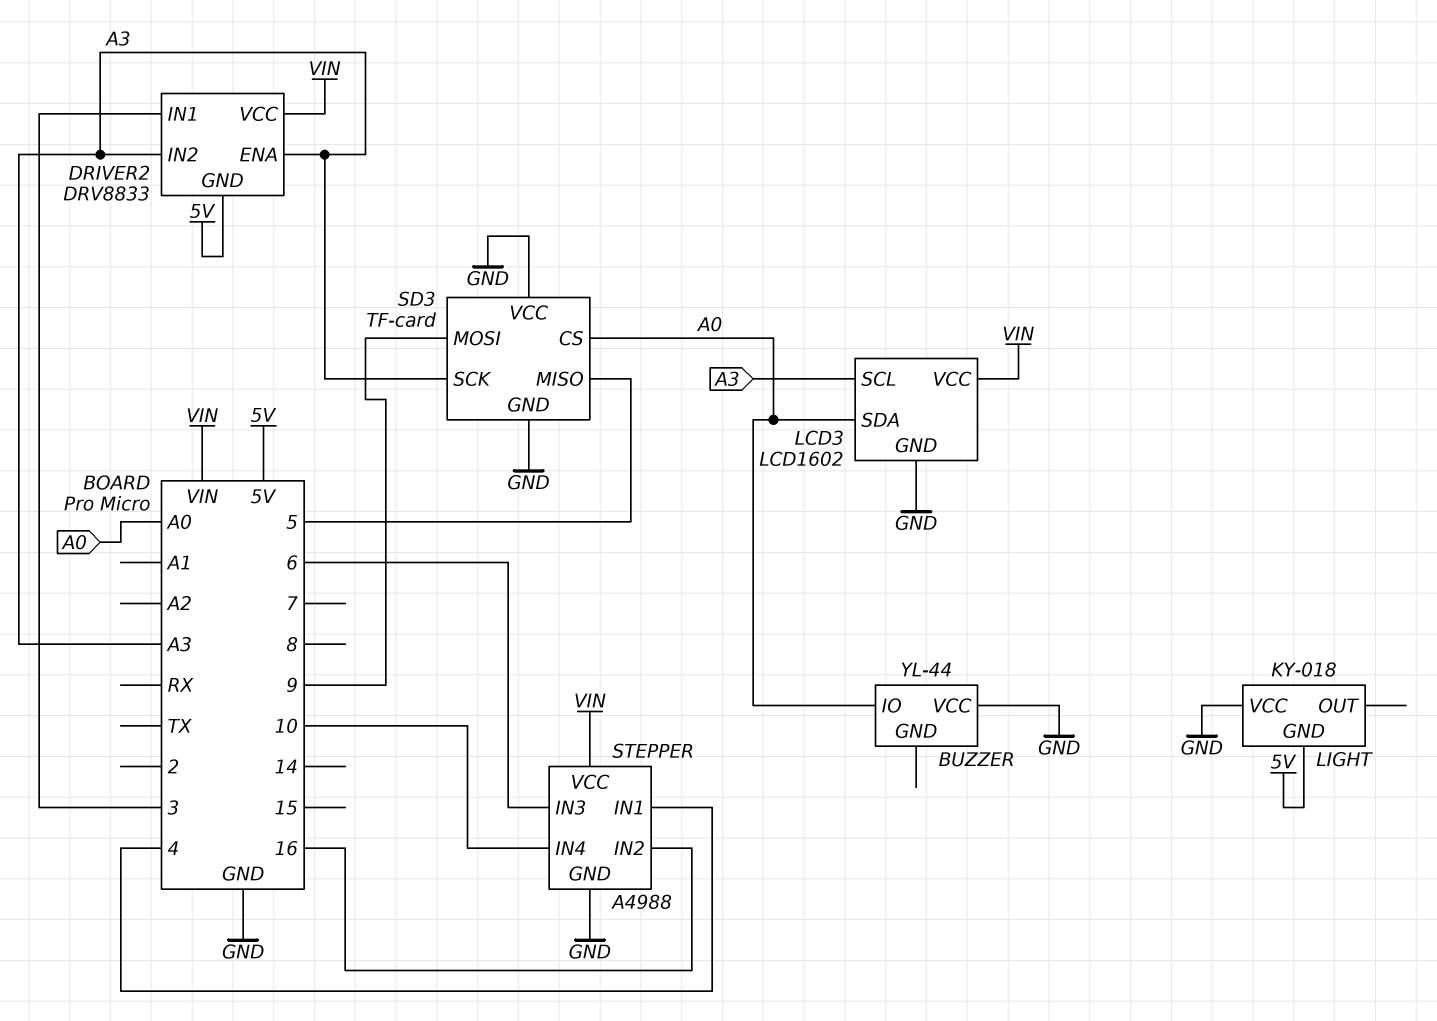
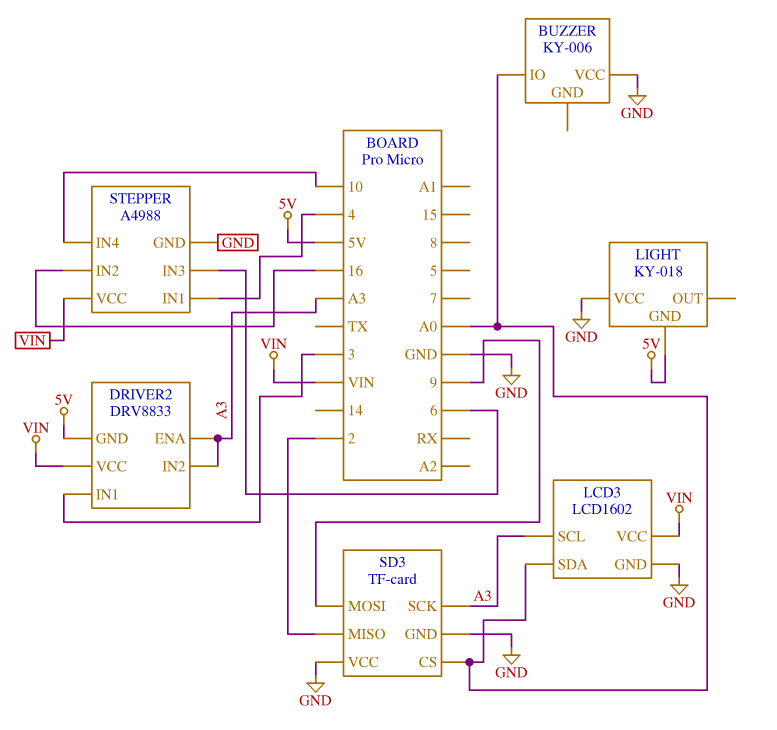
BUZZER: YL-44 -> KY-006
SD3 pin MISO: 5 -> 2

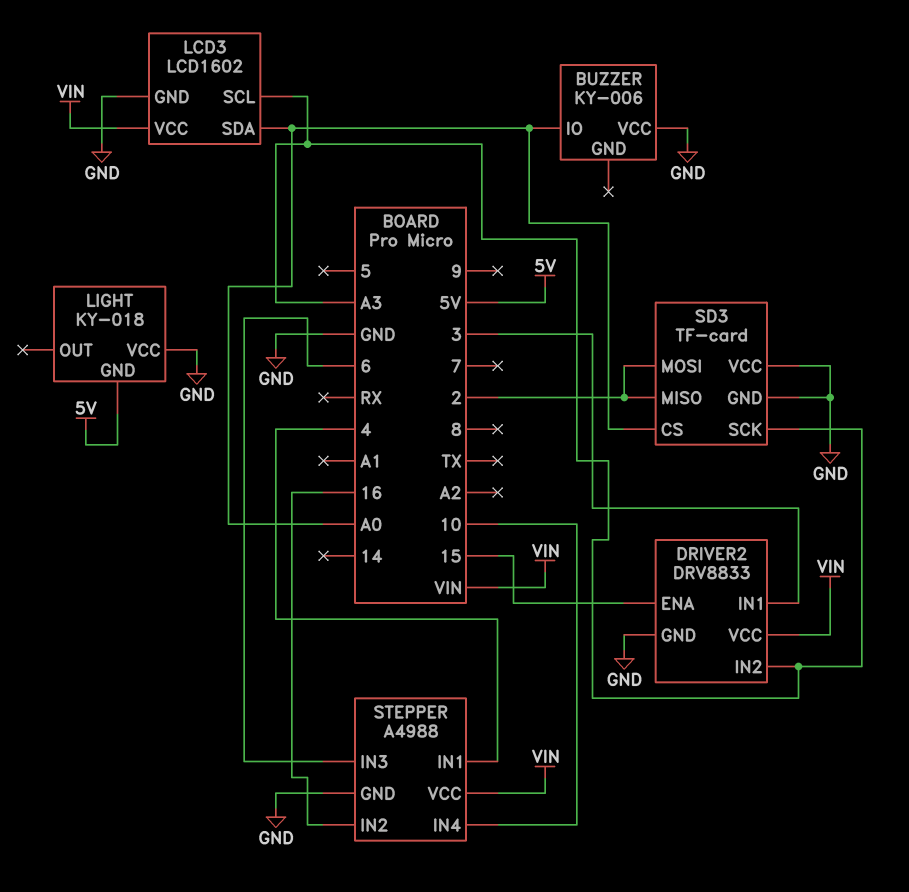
DRIVER2 pin ENA: A3 -> 15
DRIVER2 pin GND: 5V -> GND
SD3 pin MOSI: 9 -> 2

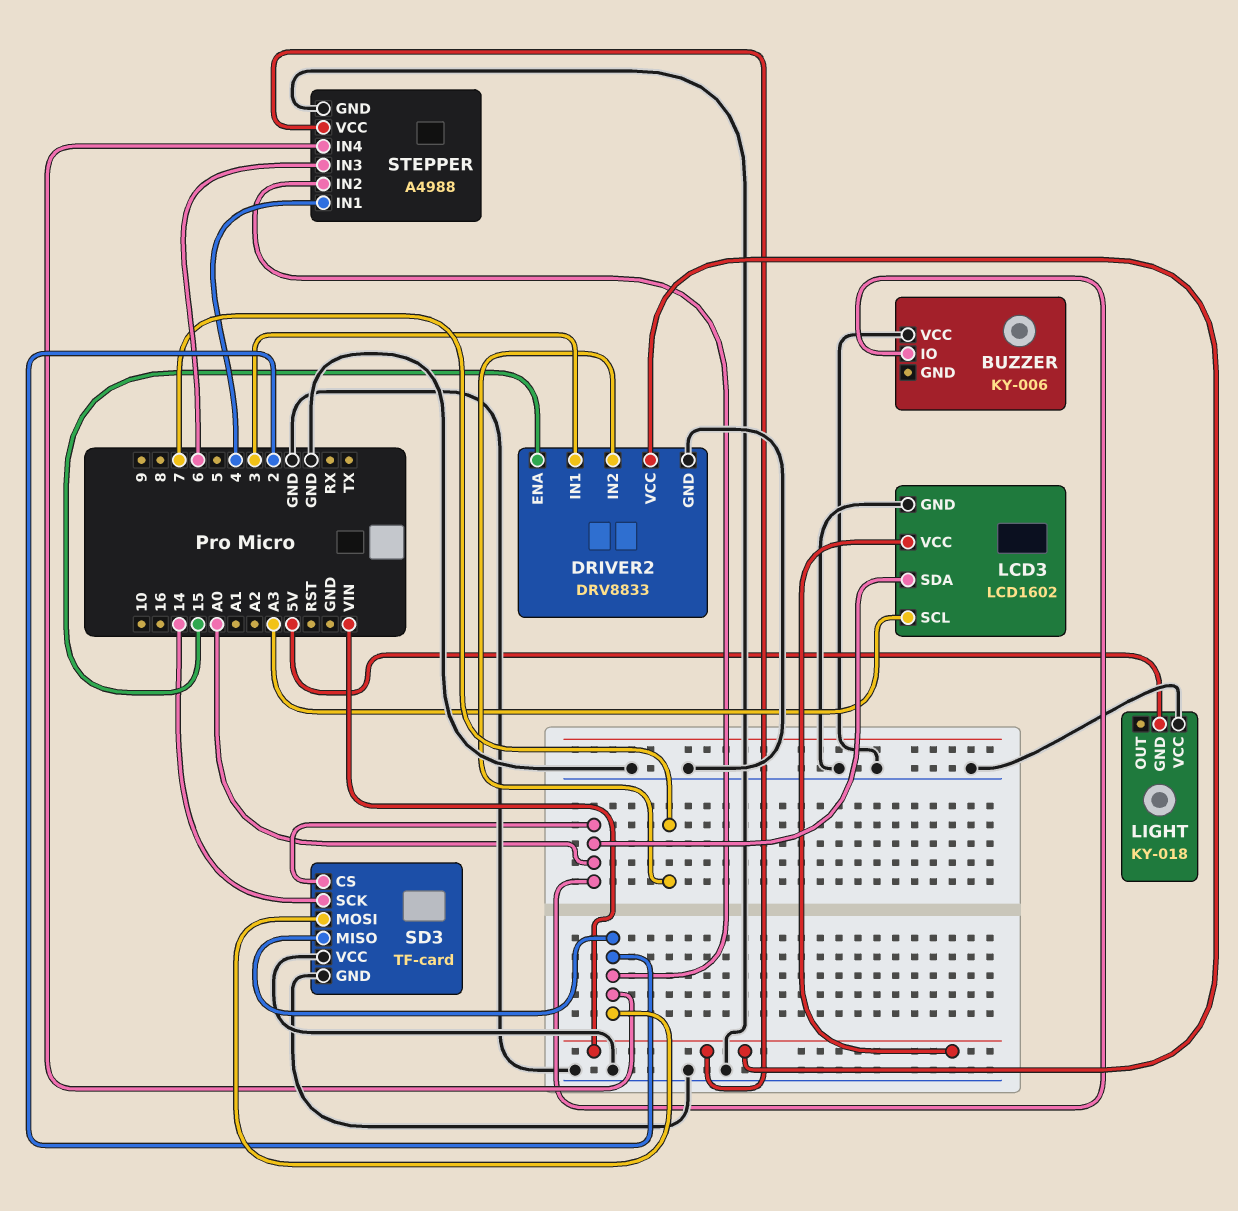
DRIVER2 pin IN2: A3 -> 7
SD3 pin SCK: A3 -> 14
STEPPER pin IN2: 16 -> 2
STEPPER pin IN4: 10 -> 2

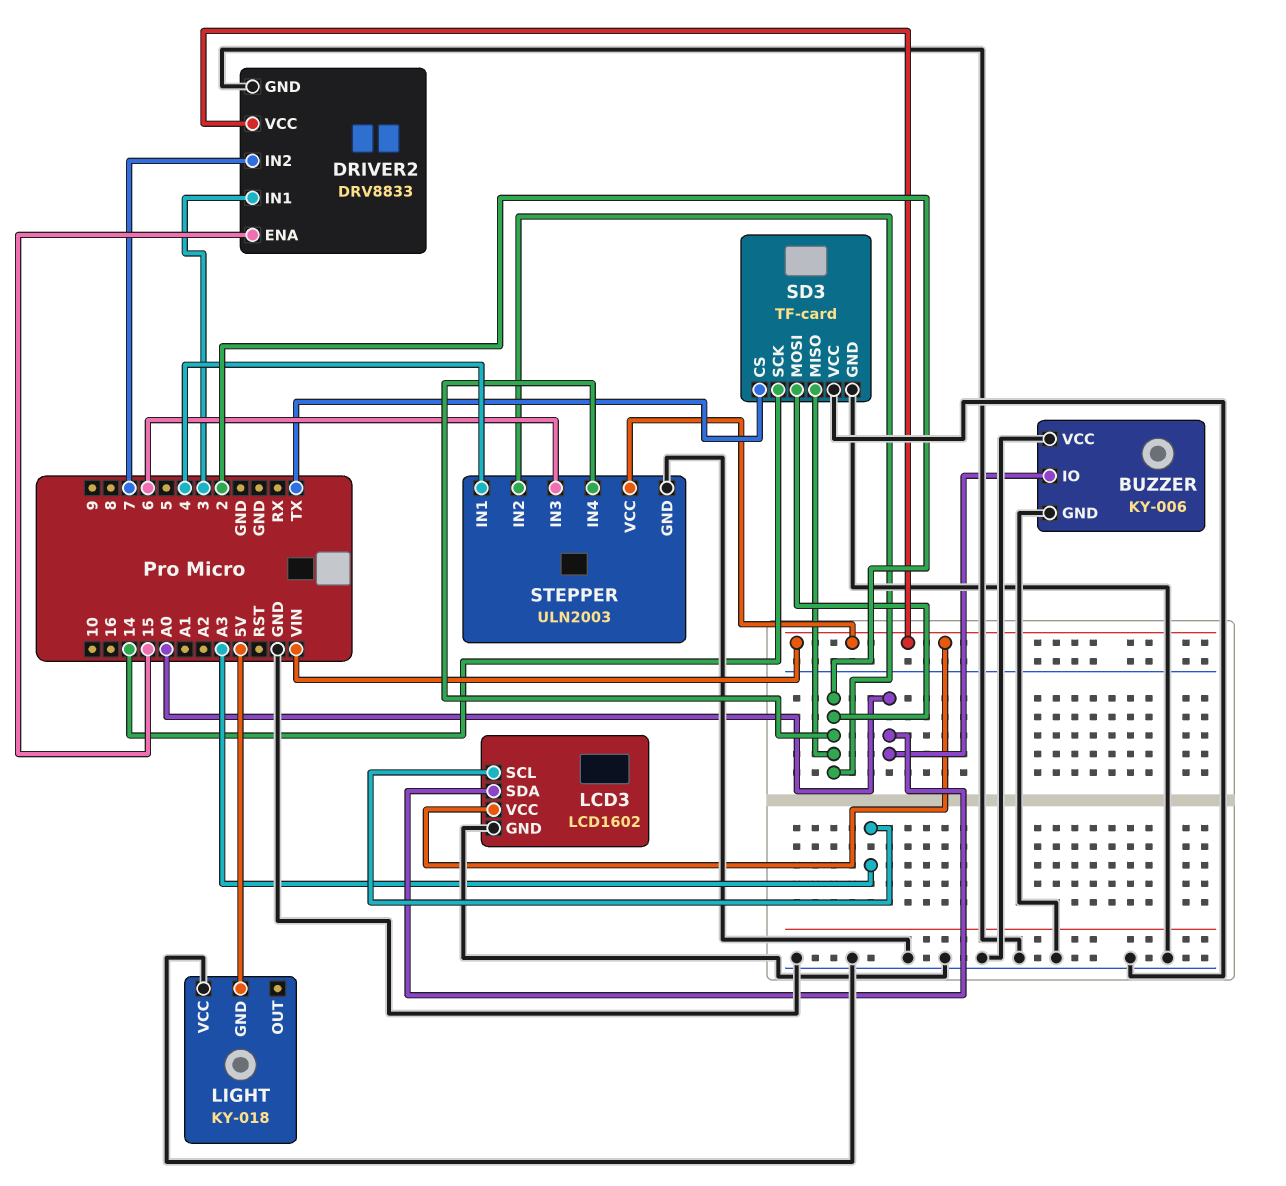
BUZZER pin GND: none -> GND
SD3 pin CS: A0 -> TX
STEPPER: A4988 -> ULN2003

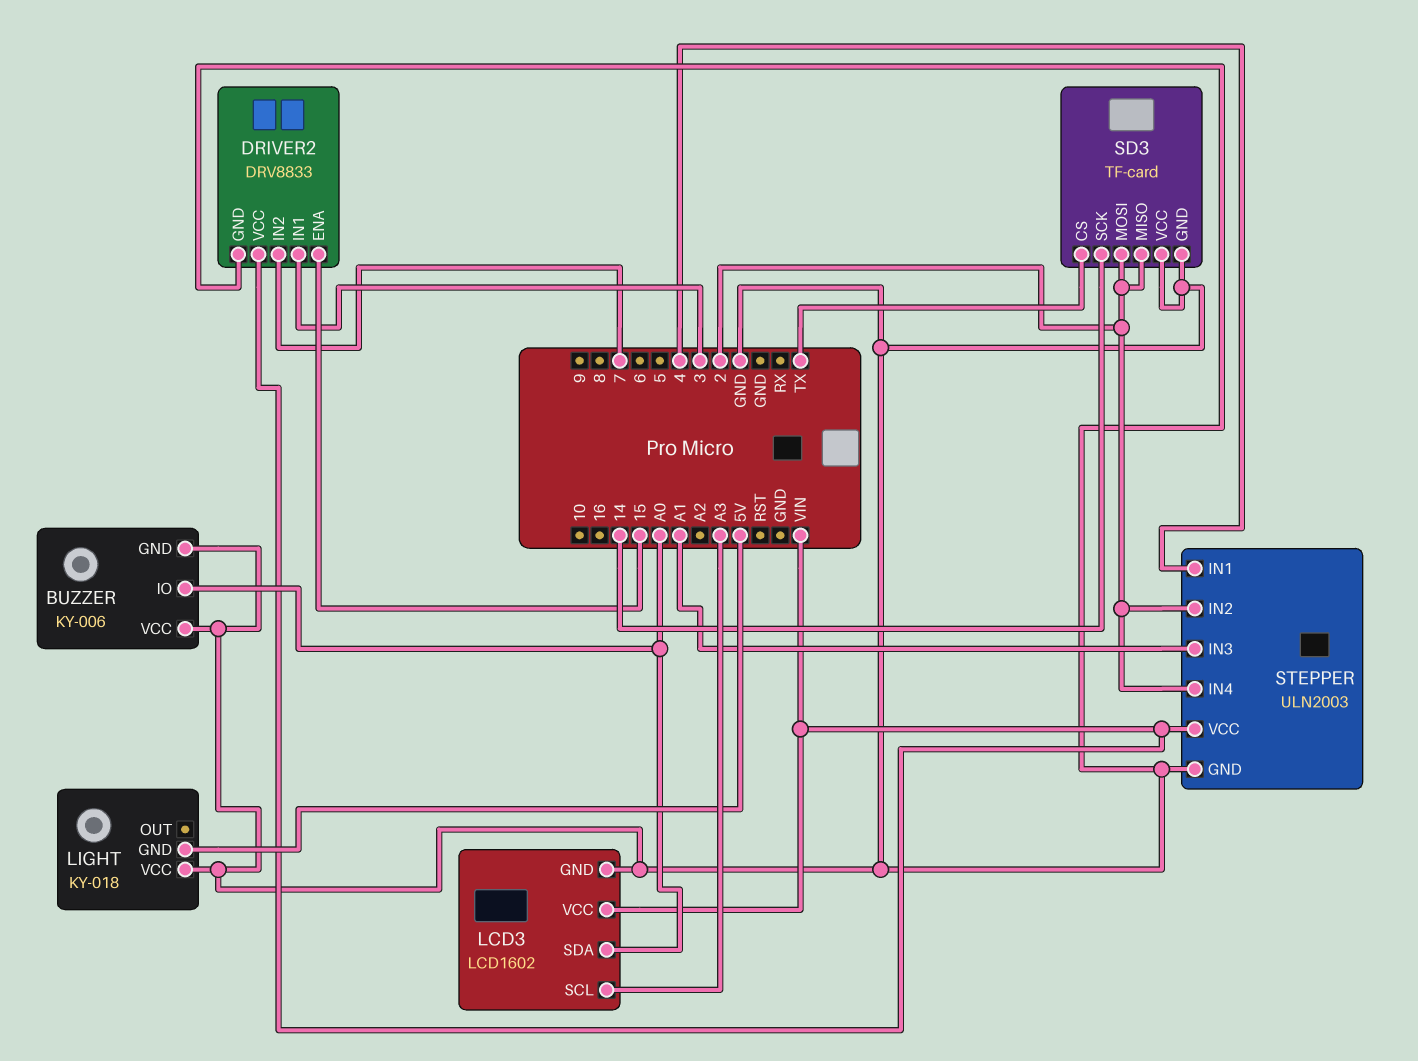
STEPPER pin IN3: 6 -> A1

